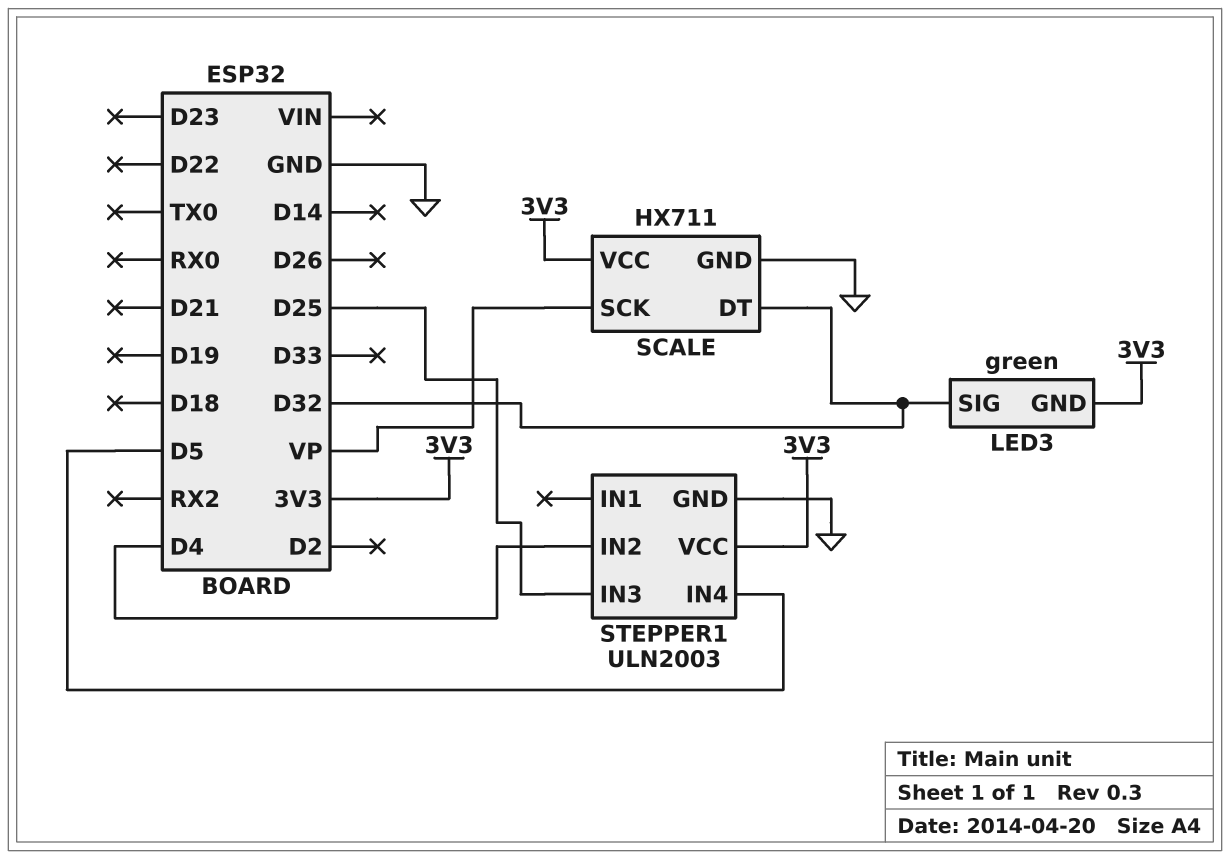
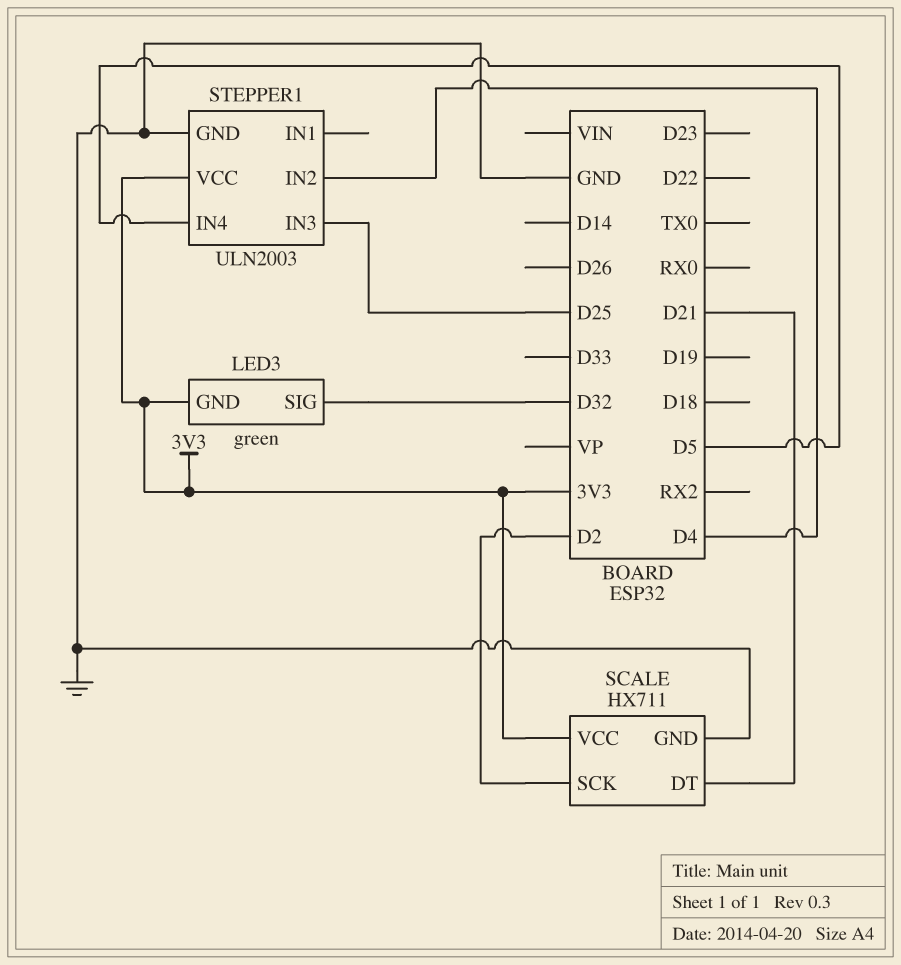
SCALE pin DT: D32 -> D21
SCALE pin SCK: VP -> D2

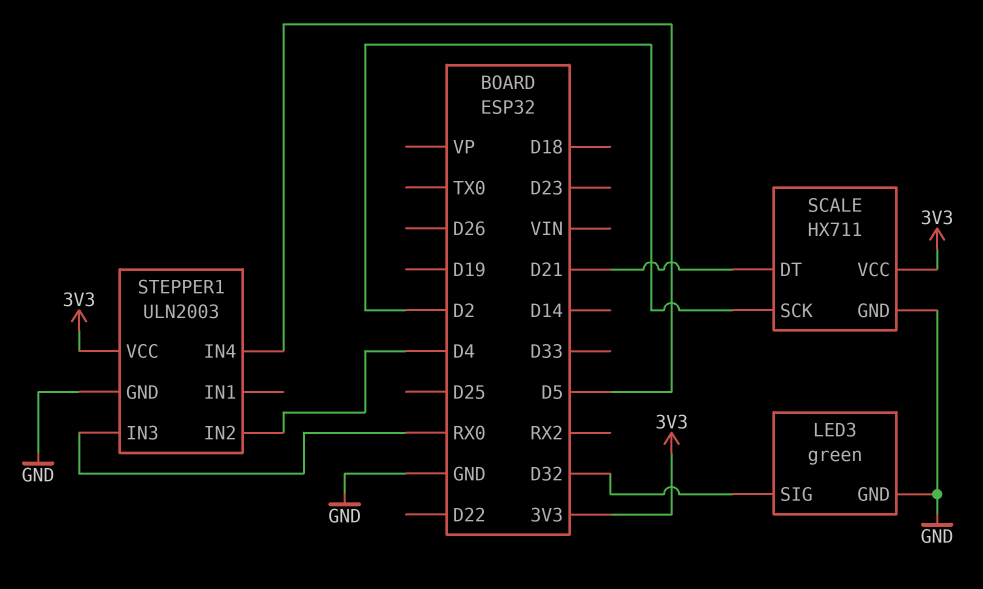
LED3 pin GND: 3V3 -> GND
STEPPER1 pin IN3: D25 -> RX0

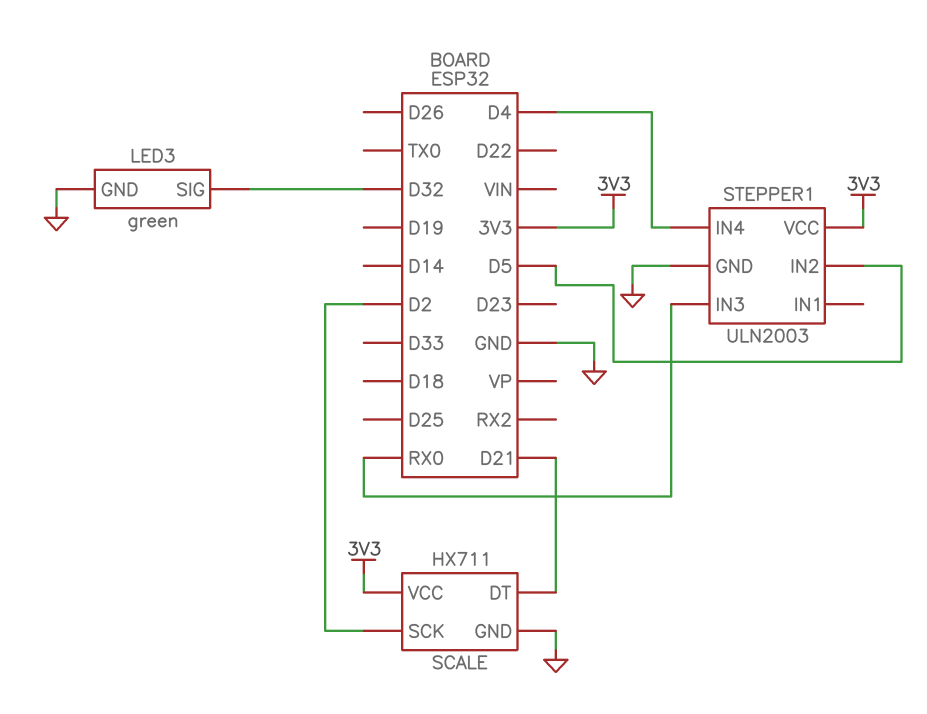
STEPPER1 pin IN2: D4 -> D5
STEPPER1 pin IN4: D5 -> D4

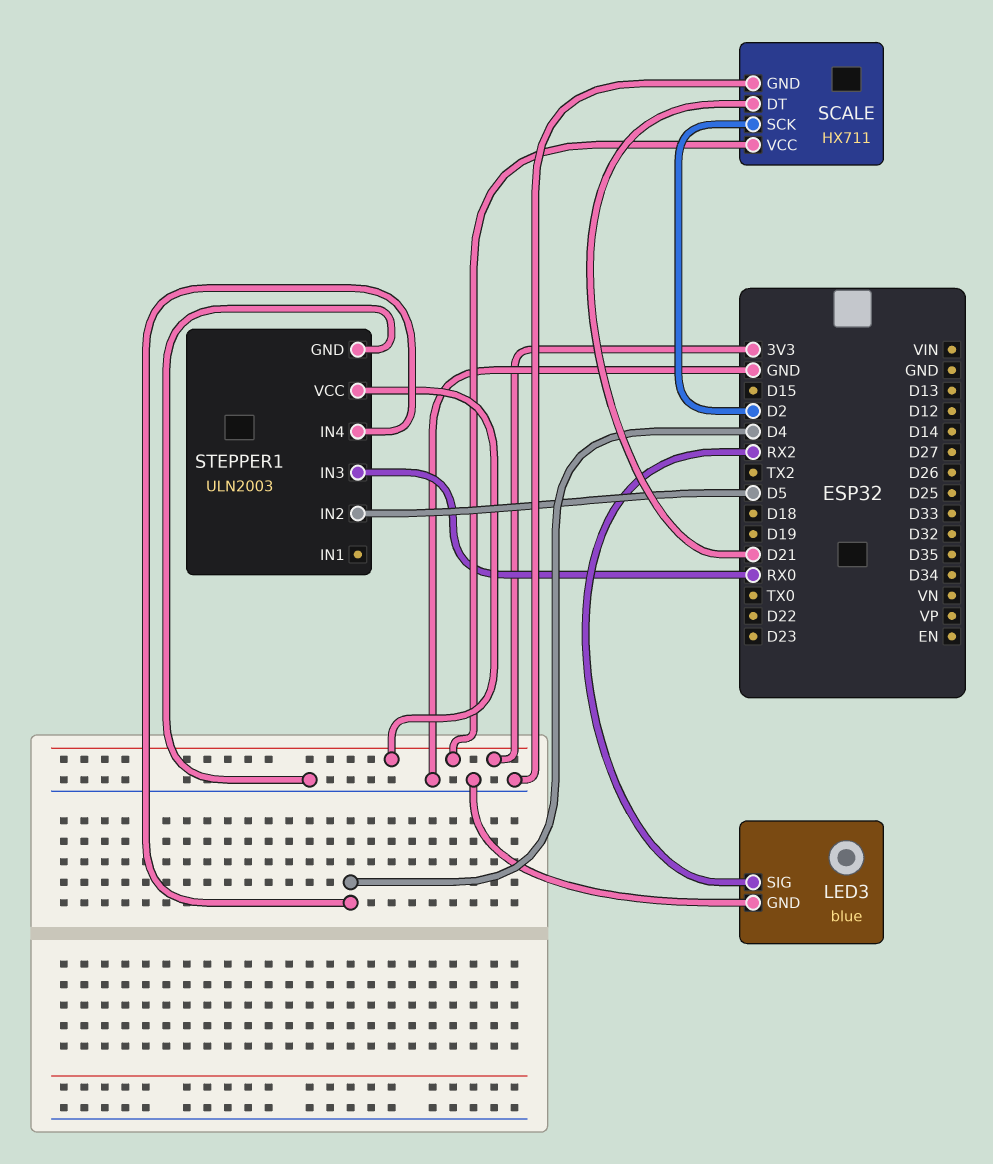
LED3: green -> blue
LED3 pin SIG: D32 -> RX2

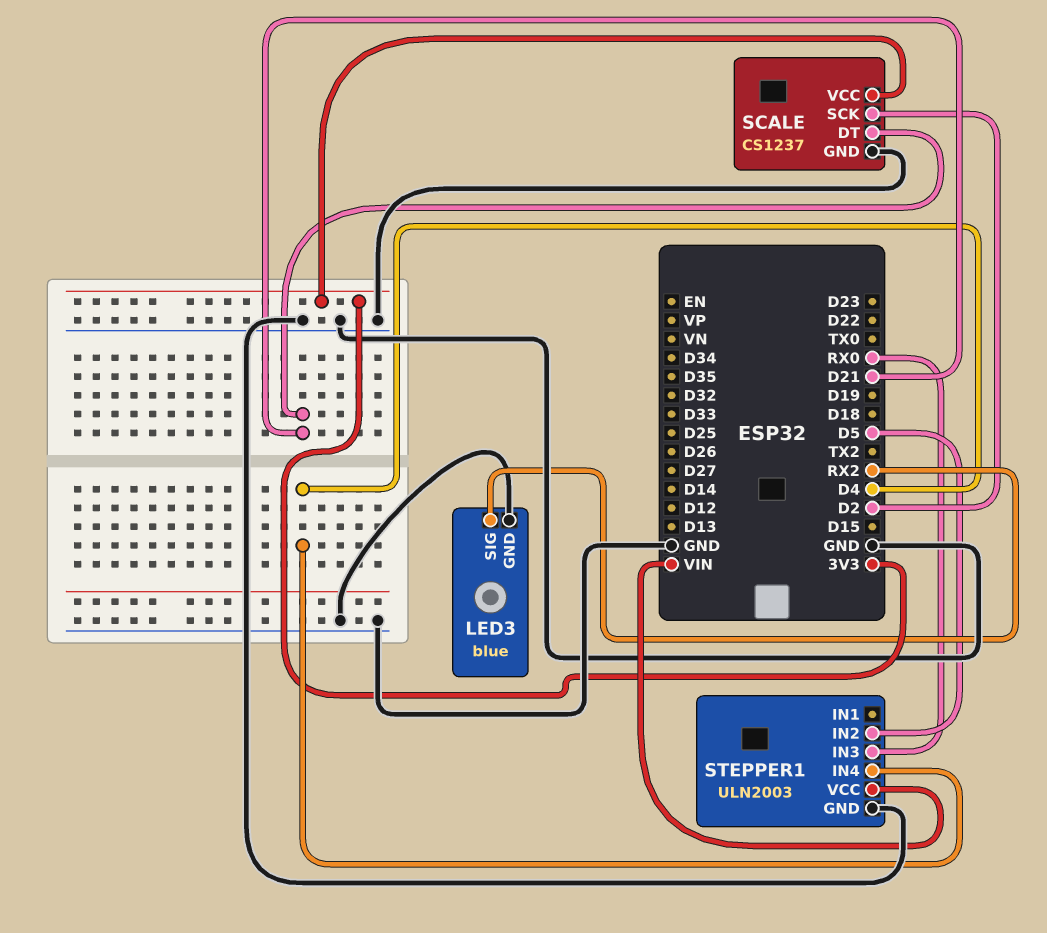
SCALE: HX711 -> CS1237
STEPPER1 pin VCC: 3V3 -> VIN

